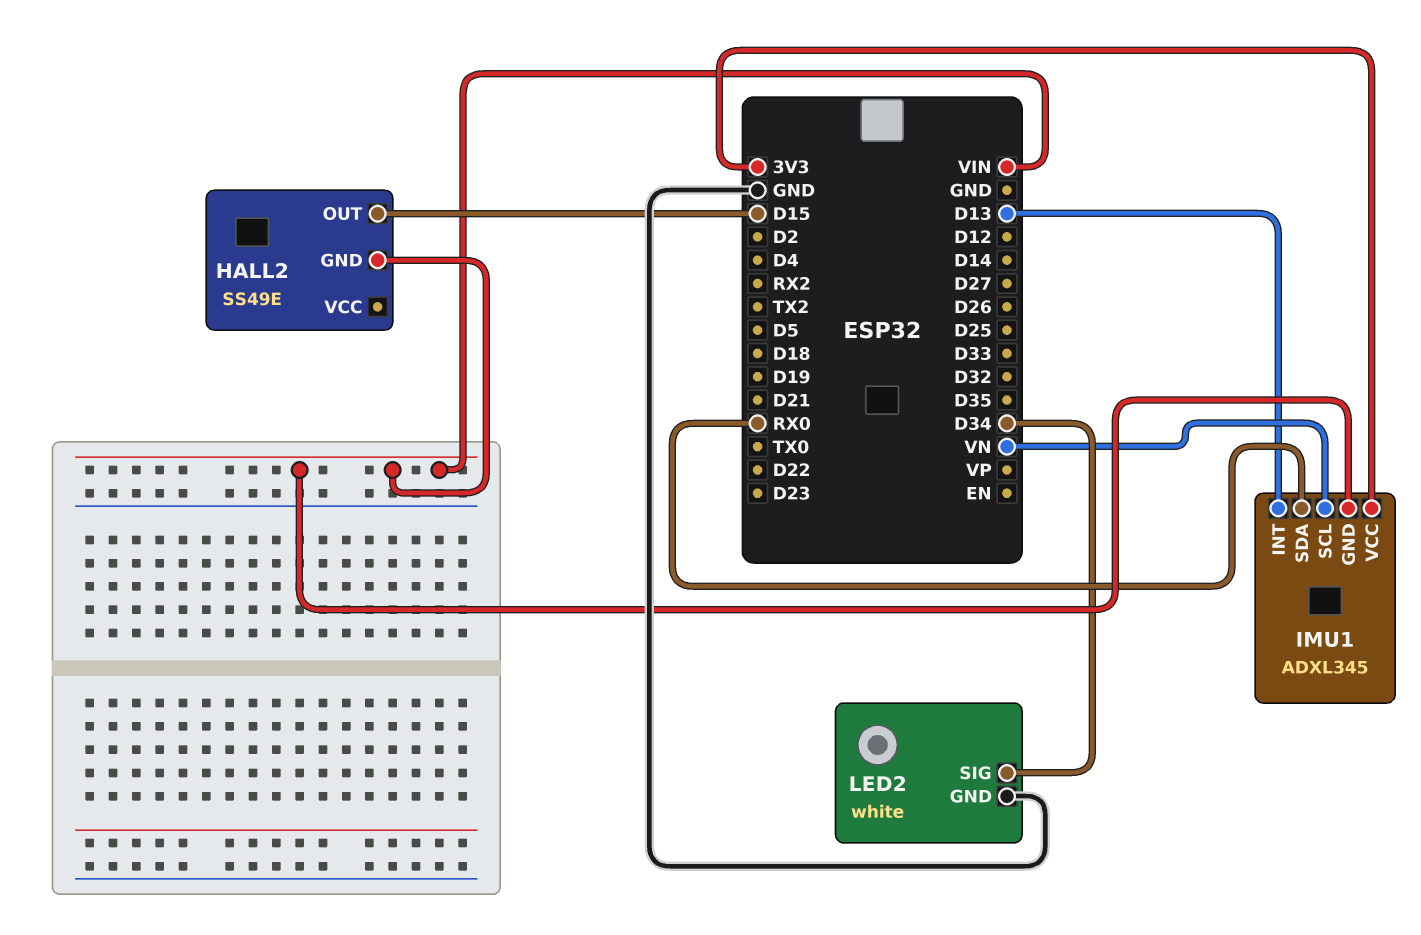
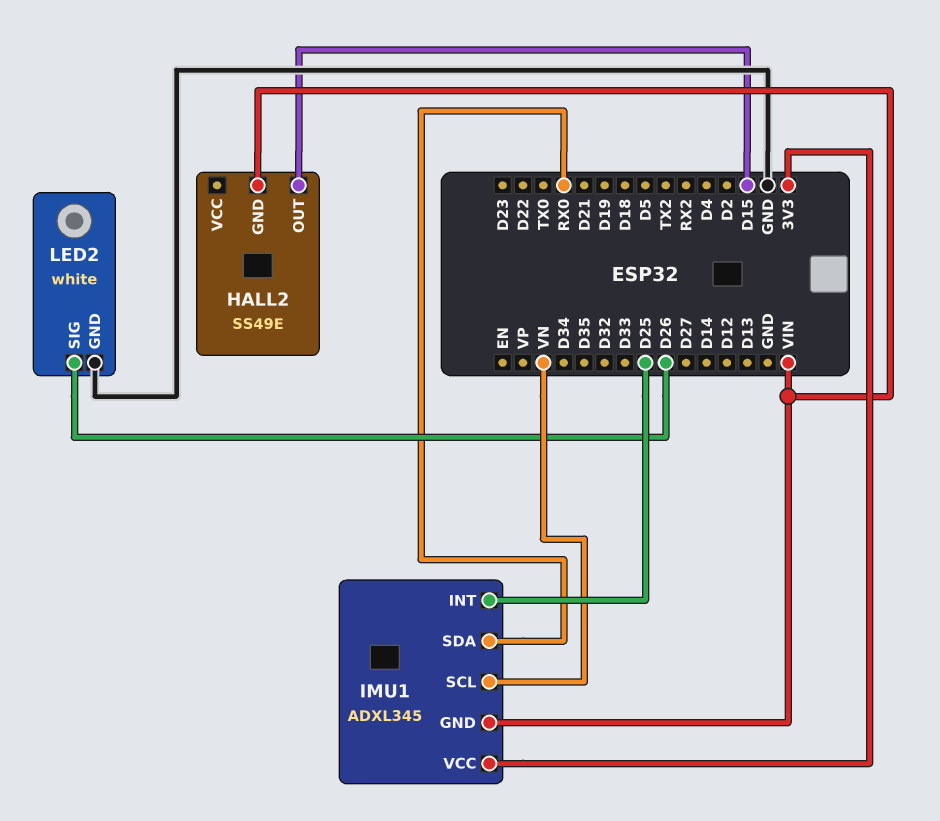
IMU1 pin INT: D13 -> D25
LED2 pin SIG: D34 -> D26

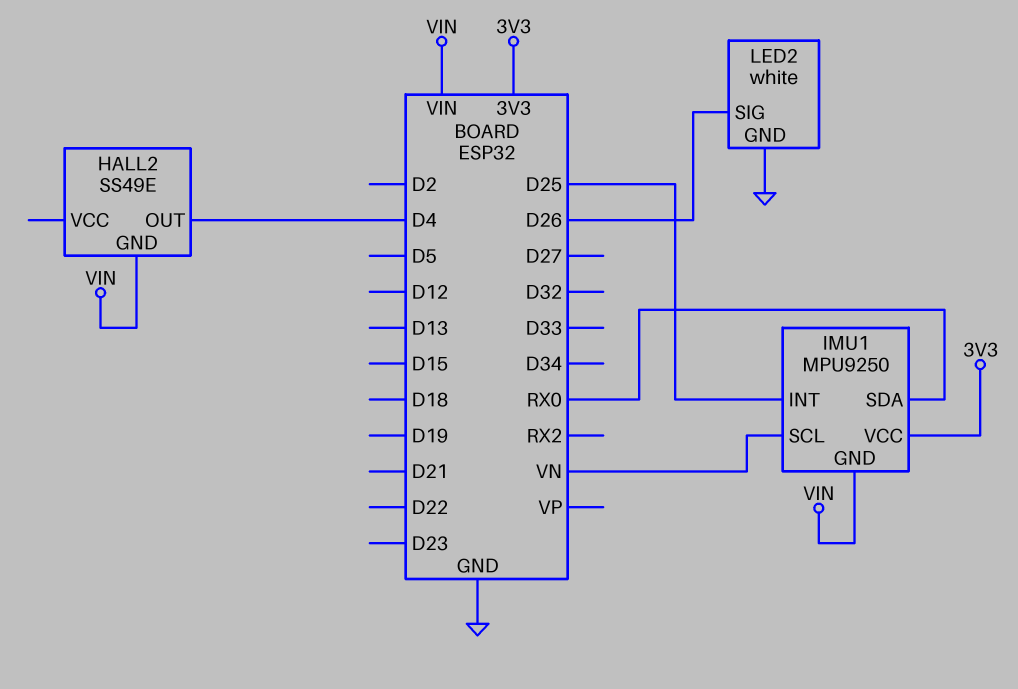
HALL2 pin OUT: D15 -> D4
IMU1: ADXL345 -> MPU9250

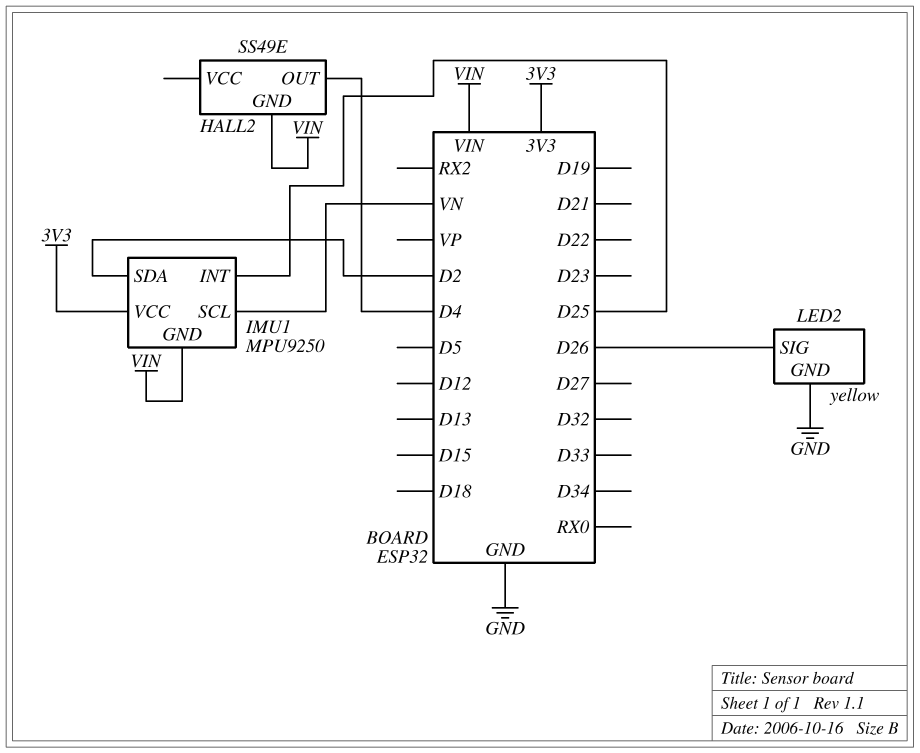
IMU1 pin SDA: RX0 -> D2
LED2: white -> yellow

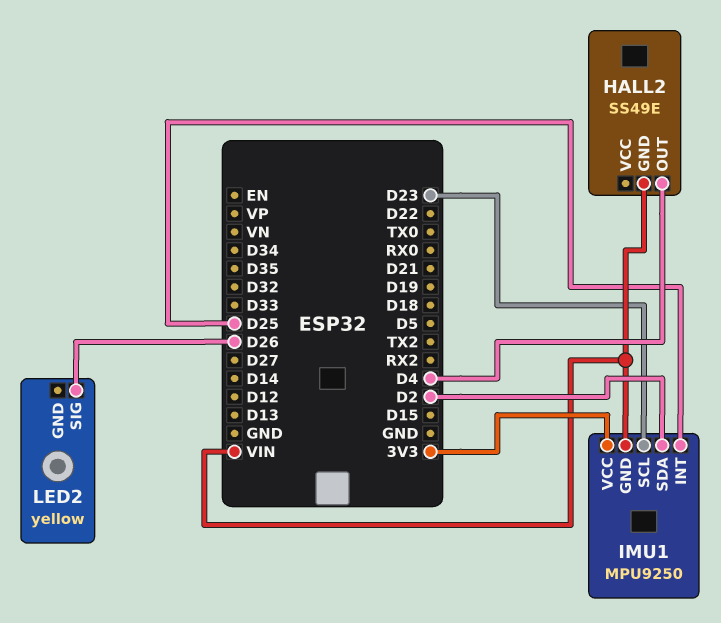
IMU1 pin SCL: VN -> D23
LED2 pin GND: GND -> none

